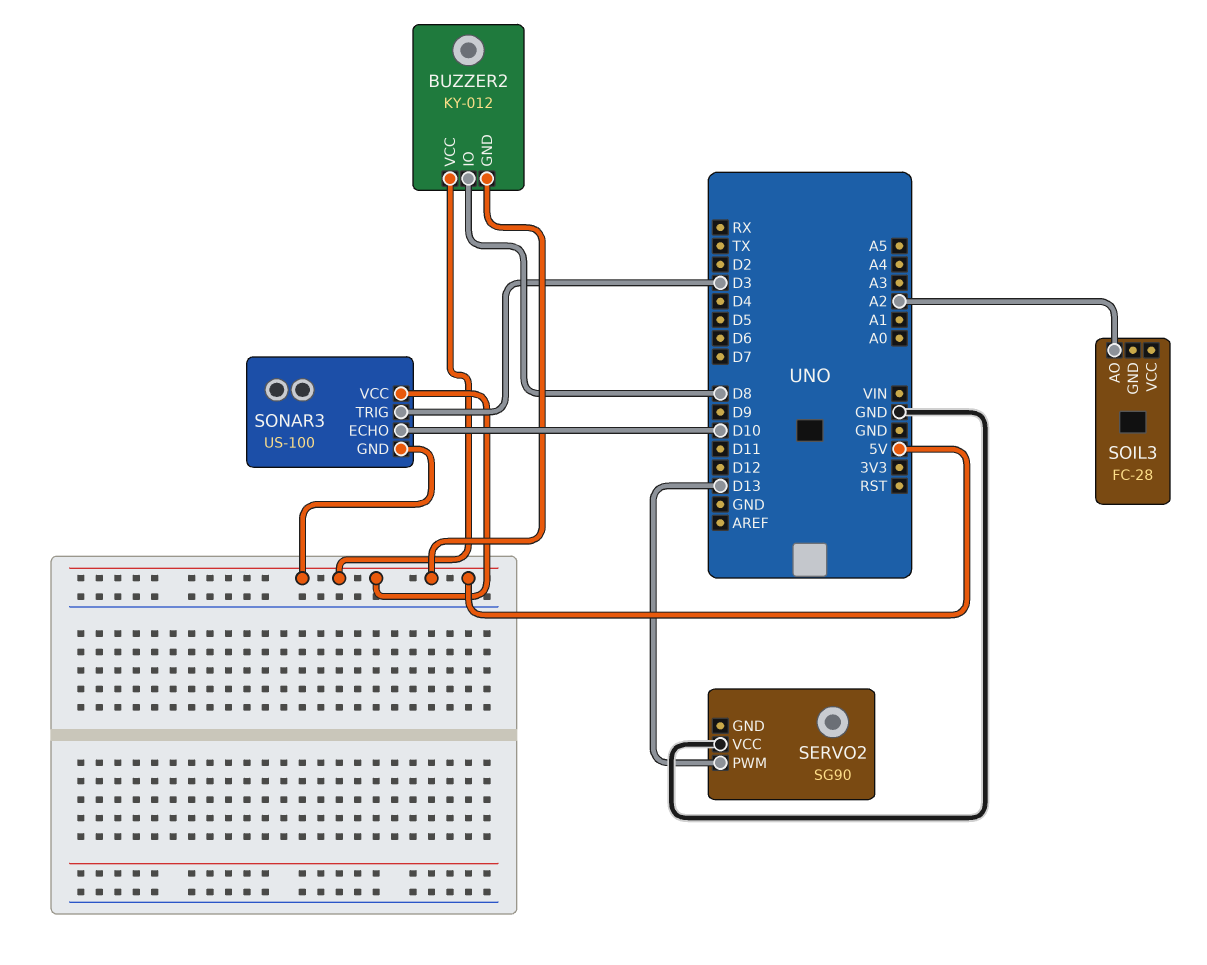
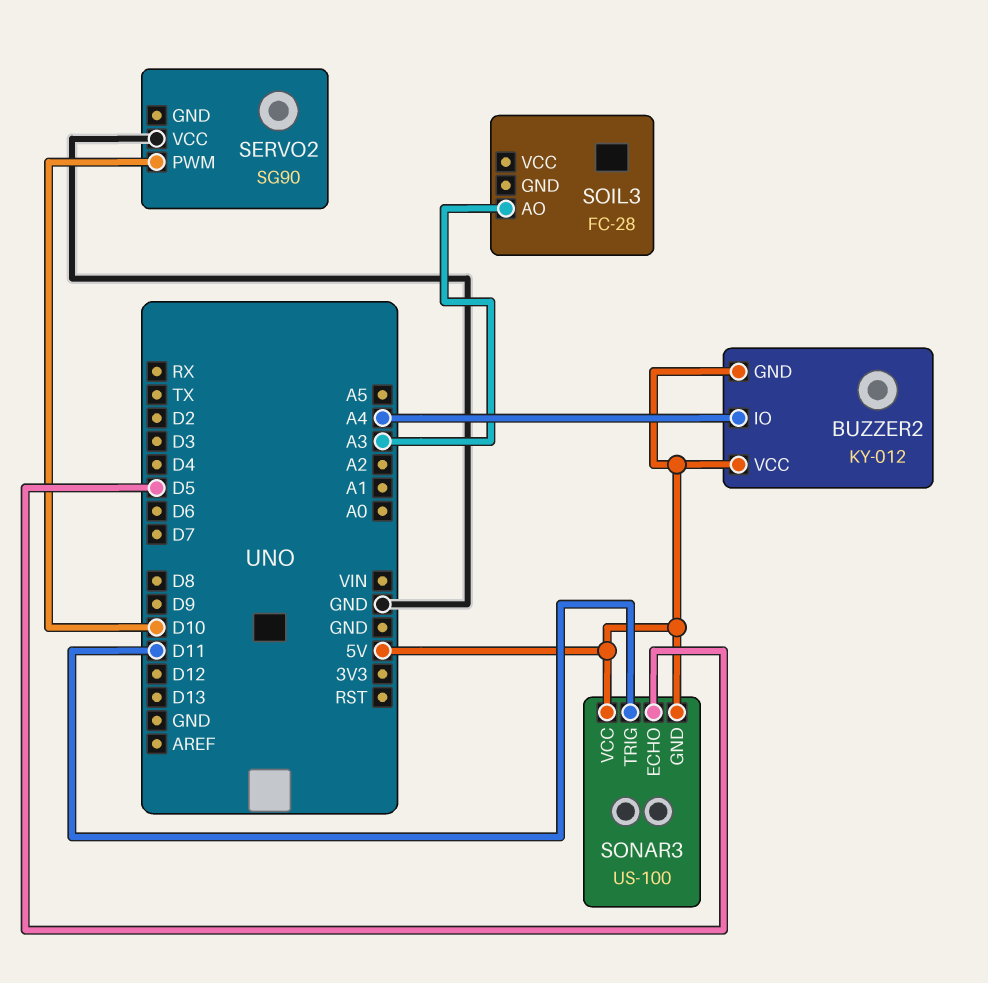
BUZZER2 pin IO: D8 -> A4
SERVO2 pin PWM: D13 -> D10
SOIL3 pin AO: A2 -> A3
SONAR3 pin ECHO: D10 -> D5
SONAR3 pin TRIG: D3 -> D11

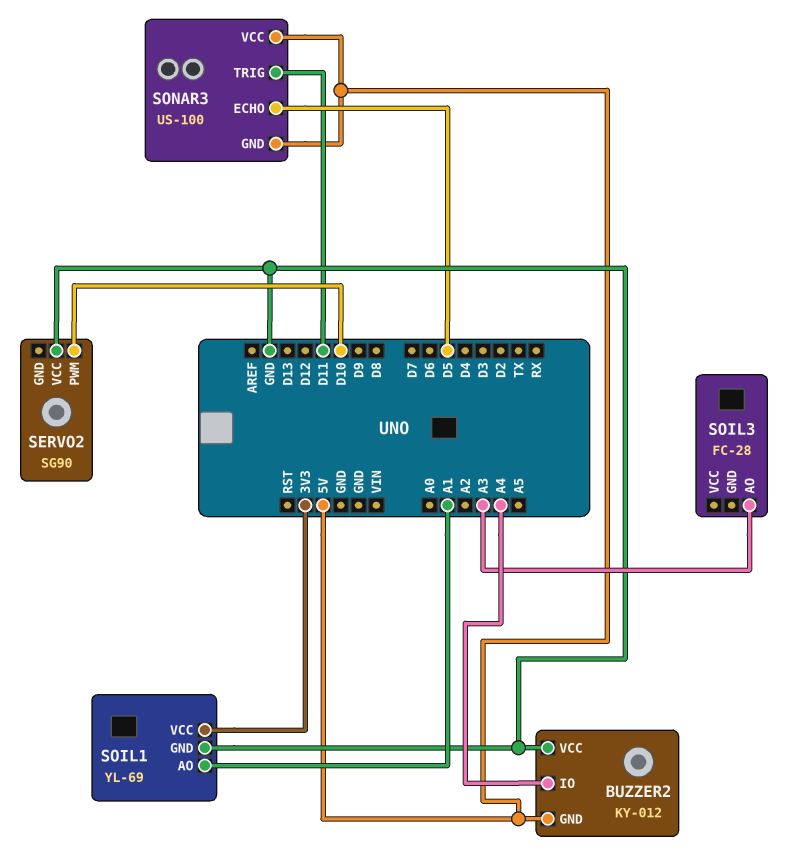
BUZZER2 pin VCC: 5V -> GND
SOIL1: none -> YL-69
SOIL1 pin AO: none -> A1
SOIL1 pin GND: none -> GND
SOIL1 pin VCC: none -> 3V3

